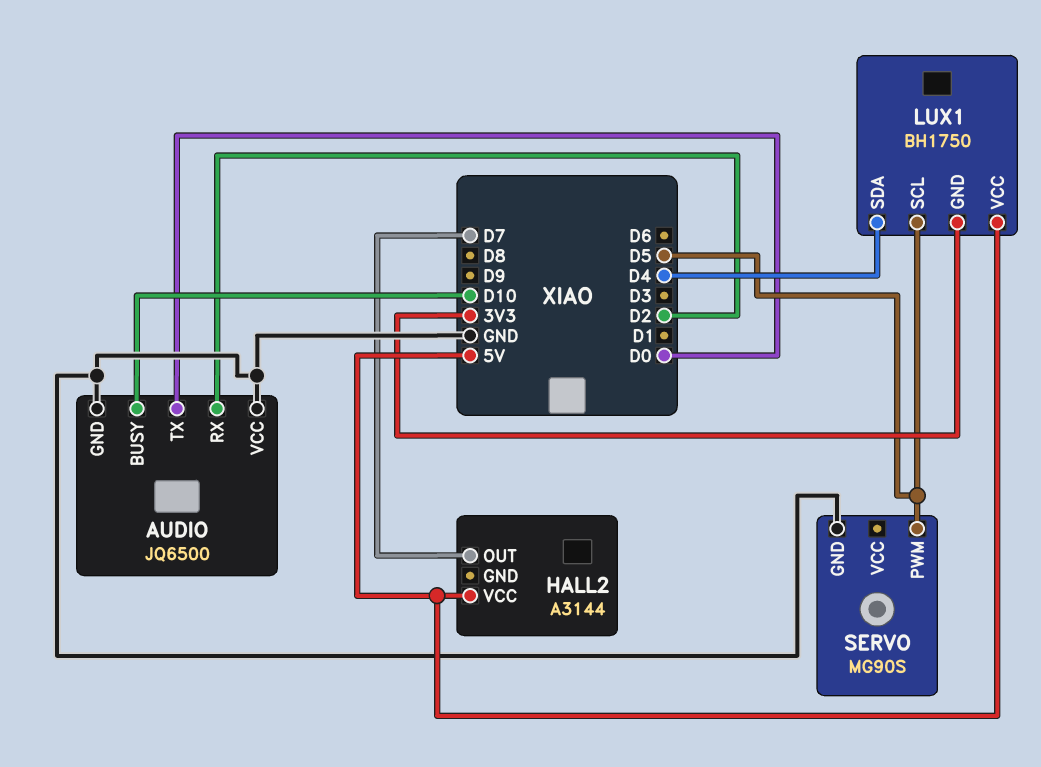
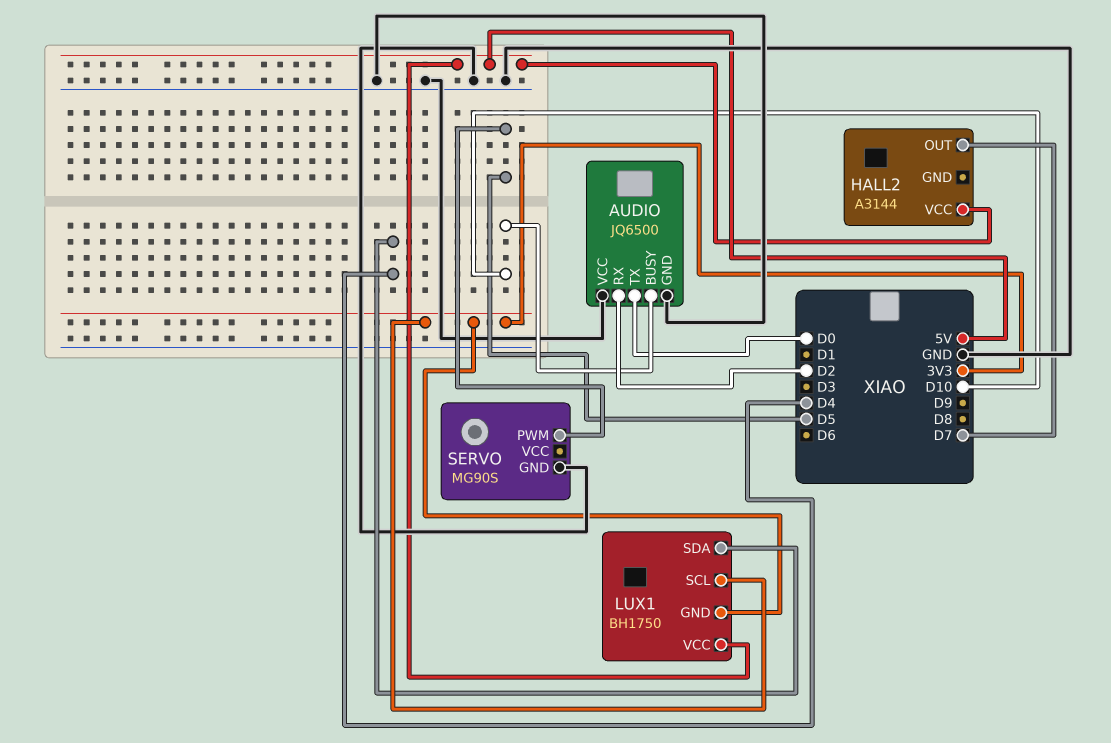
LUX1 pin SCL: D5 -> 3V3

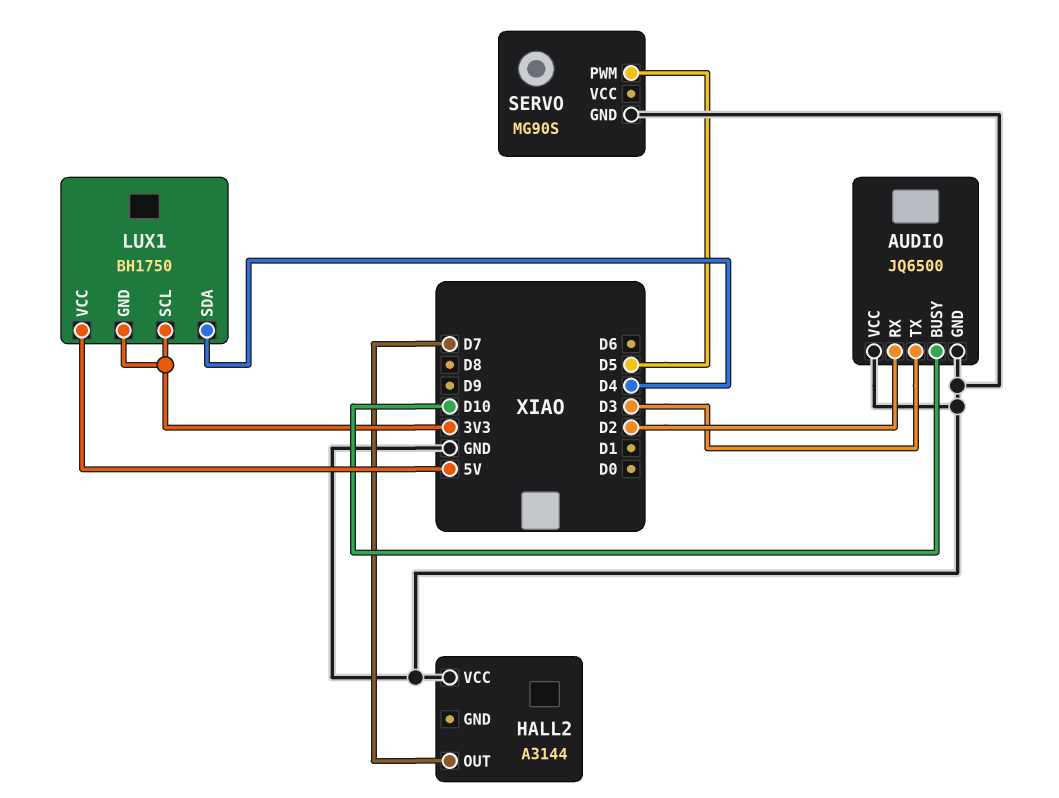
AUDIO pin TX: D0 -> D3
HALL2 pin VCC: 5V -> GND

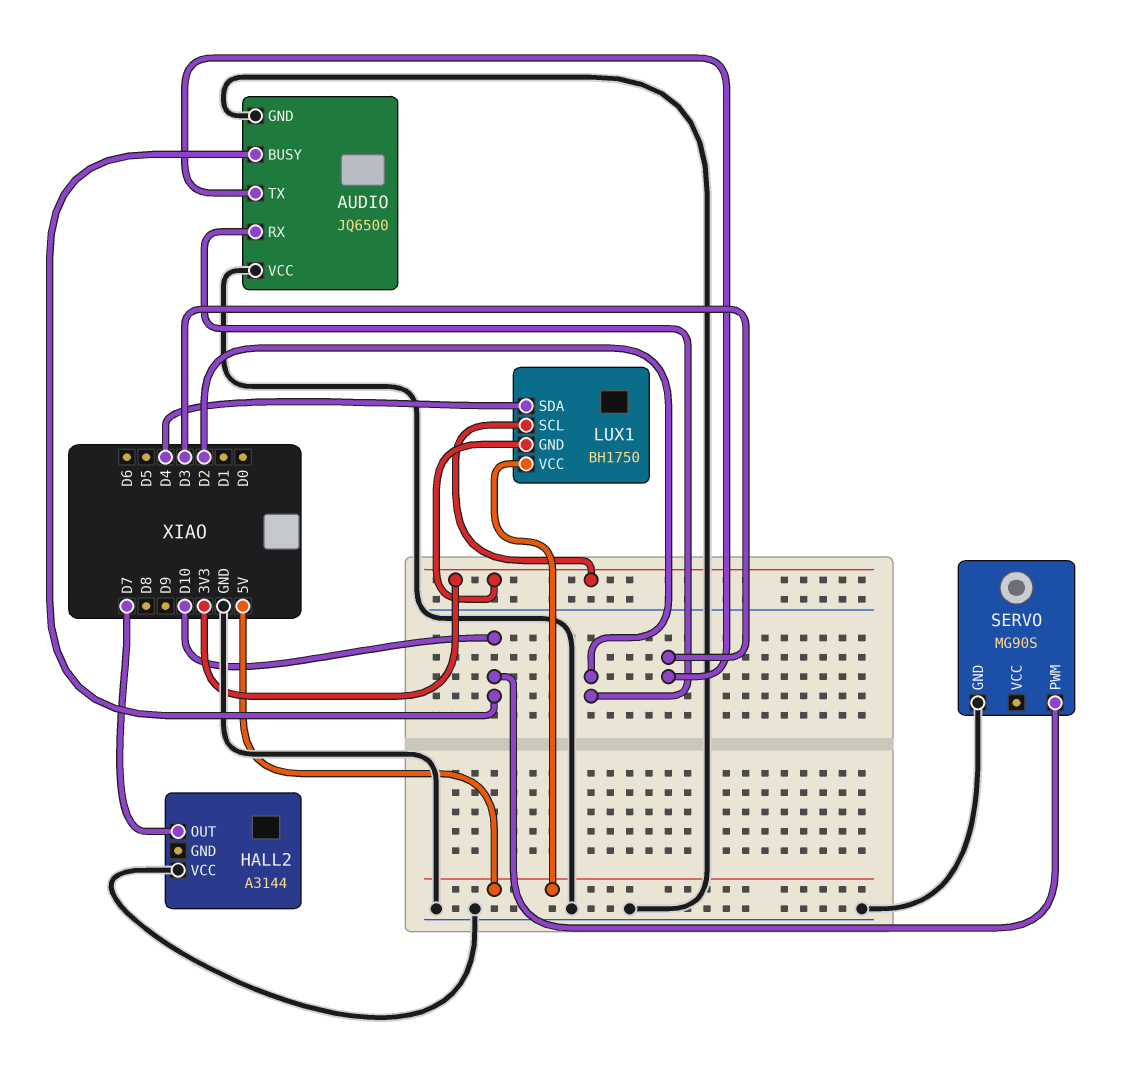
SERVO pin PWM: D5 -> D10

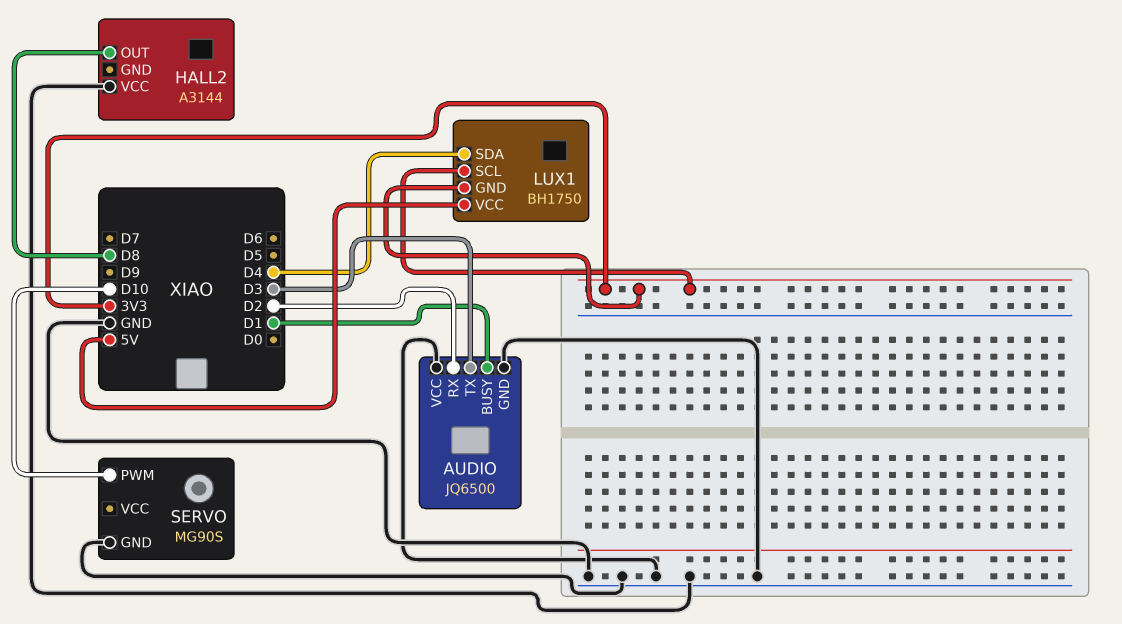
AUDIO pin BUSY: D10 -> D1
HALL2 pin OUT: D7 -> D8

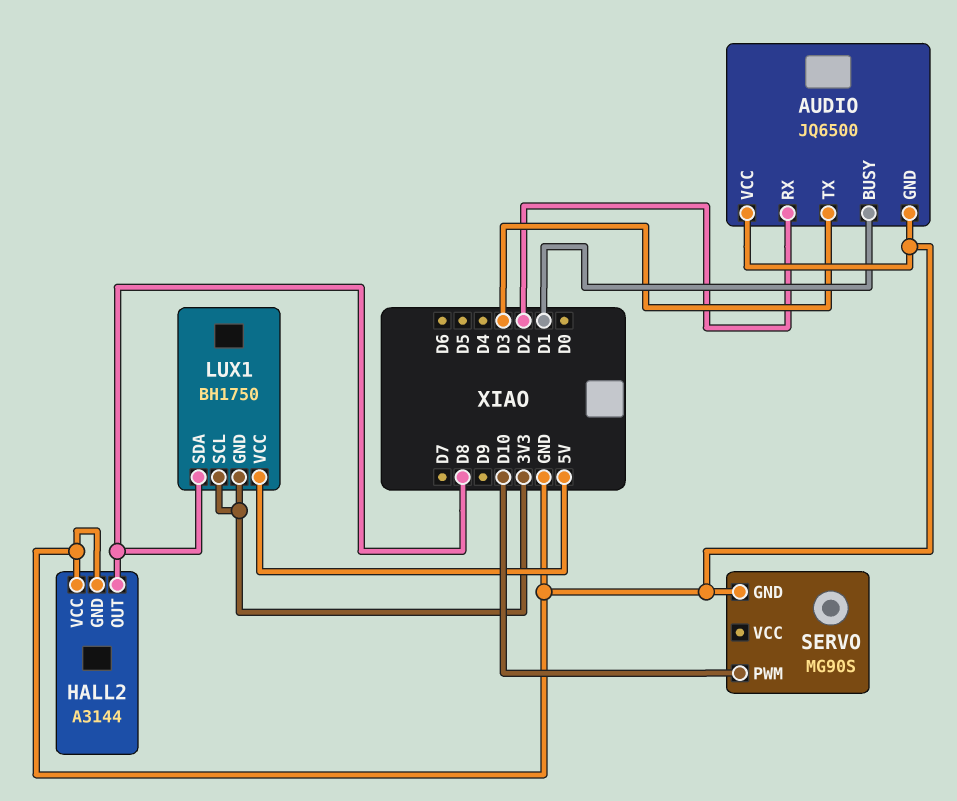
HALL2 pin GND: none -> GND
LUX1 pin SDA: D4 -> D8

